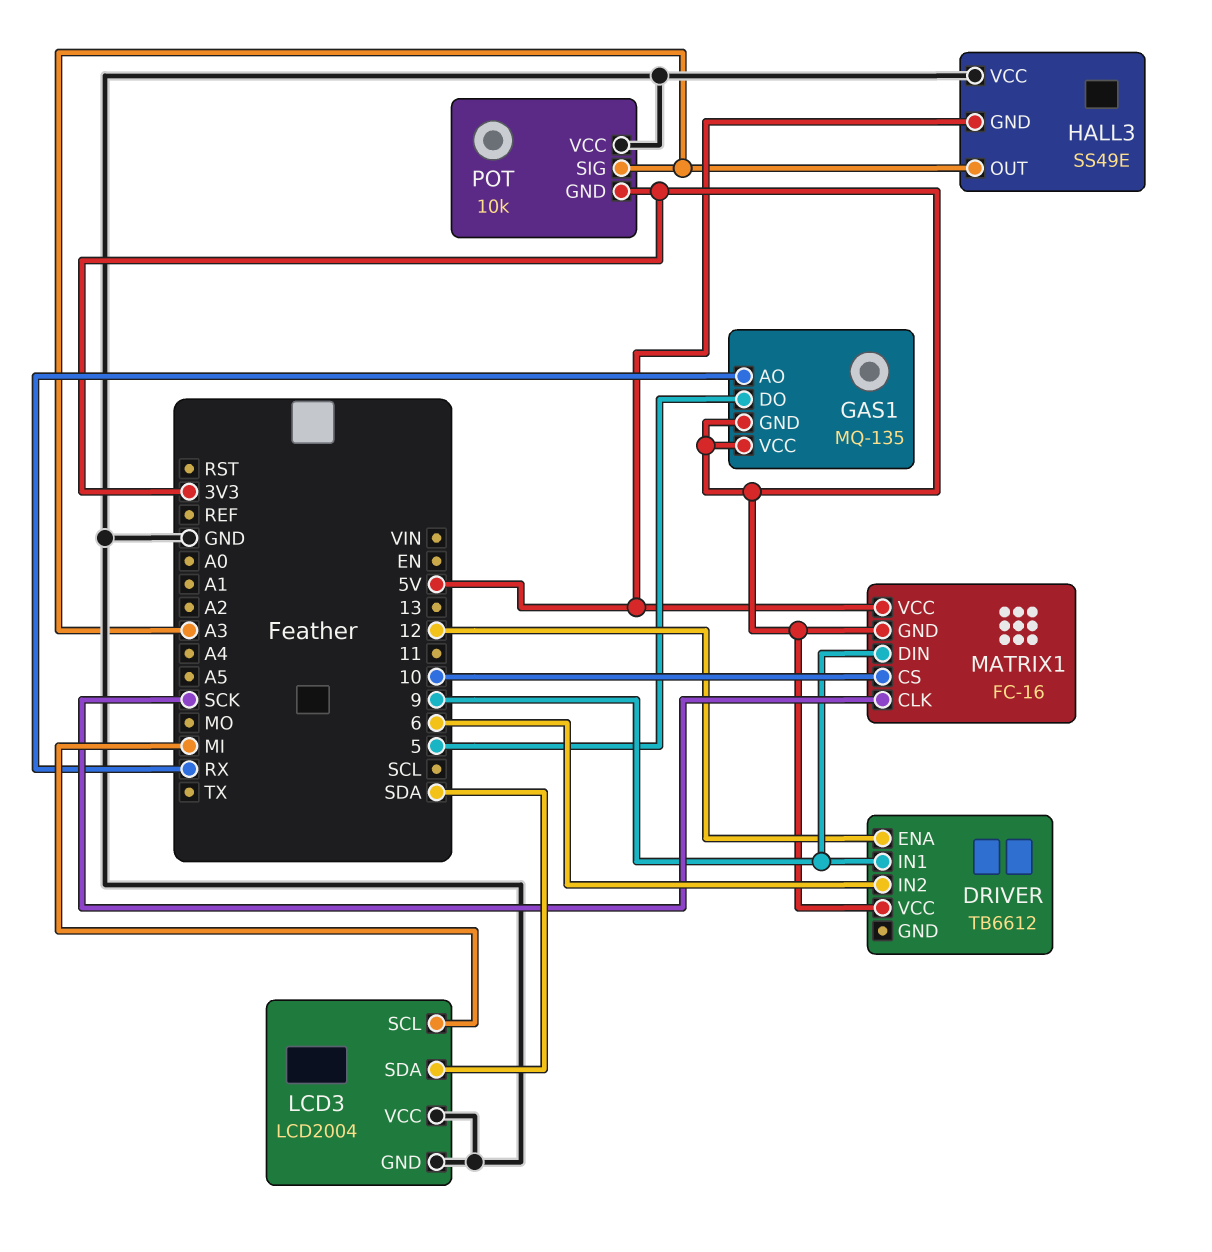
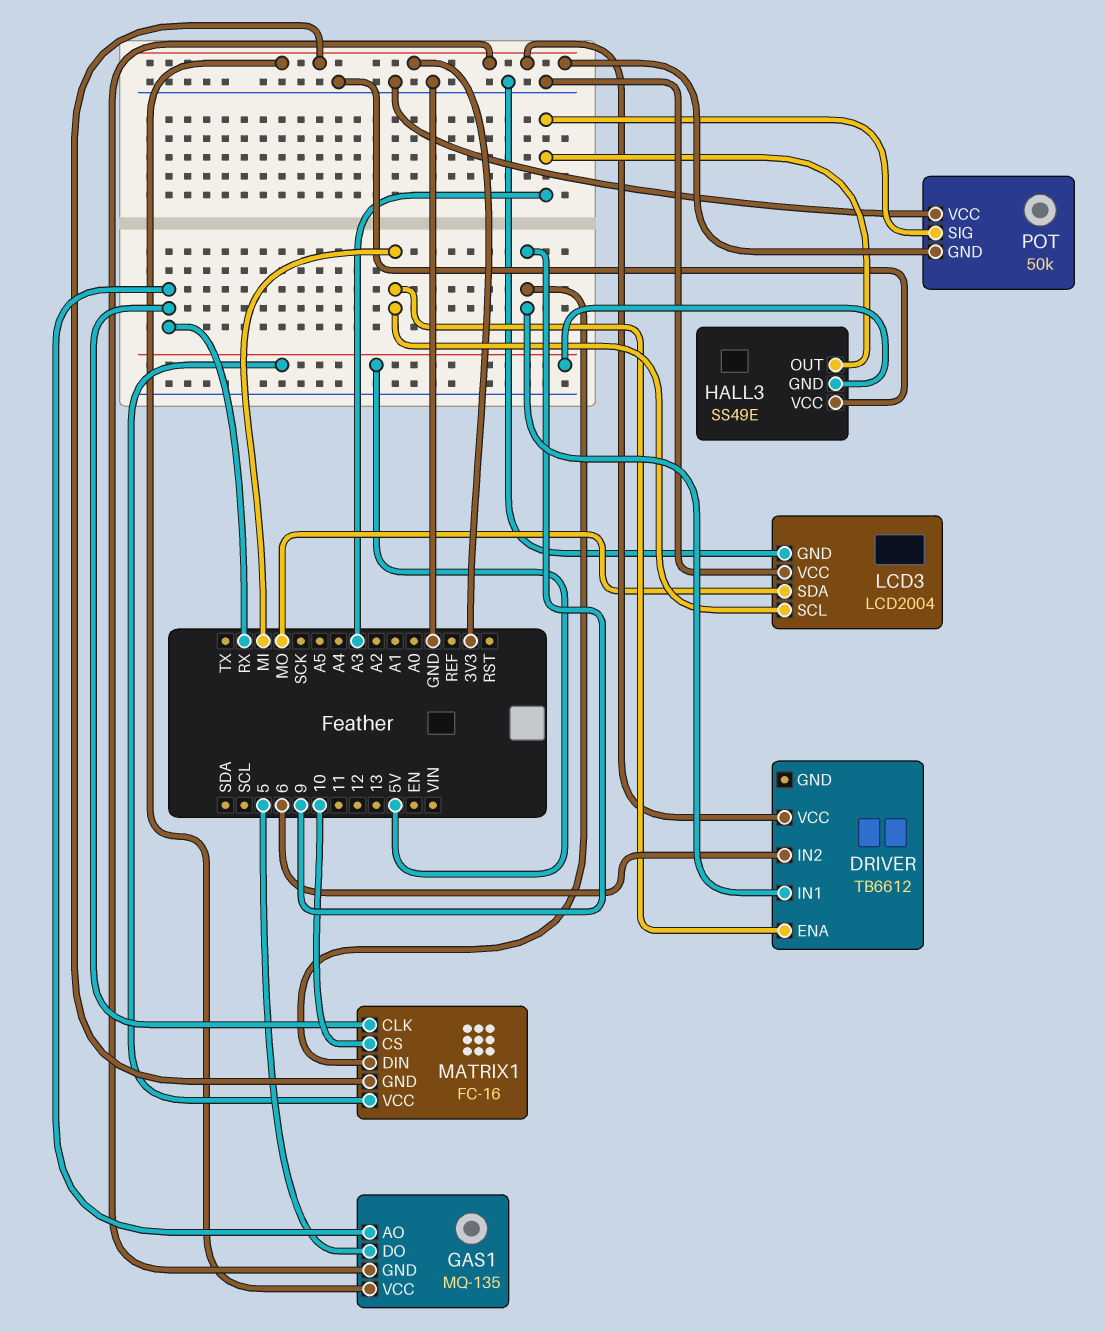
DRIVER pin ENA: 12 -> MI
LCD3 pin SDA: SDA -> MO
MATRIX1 pin CLK: SCK -> RX
POT: 10k -> 50k

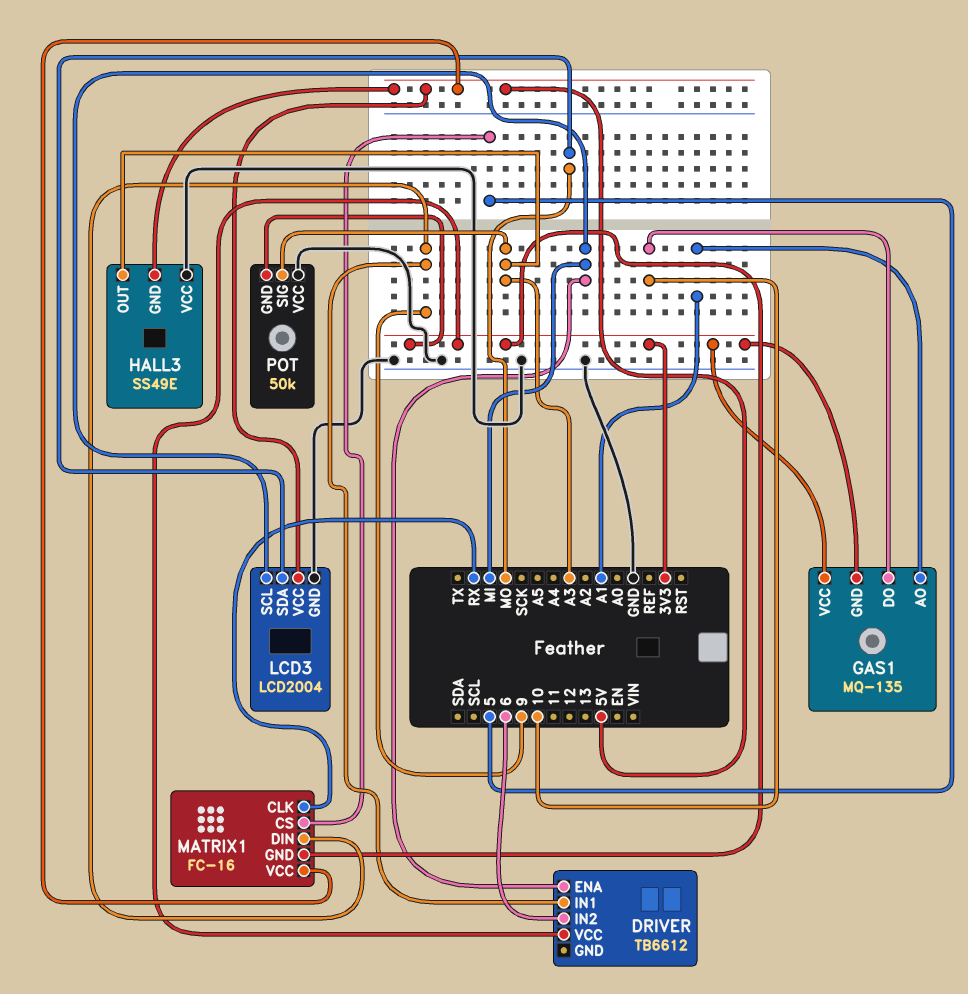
GAS1 pin AO: RX -> A1
GAS1 pin DO: 5 -> 10
LCD3 pin VCC: GND -> 5V
MATRIX1 pin CS: 10 -> 5

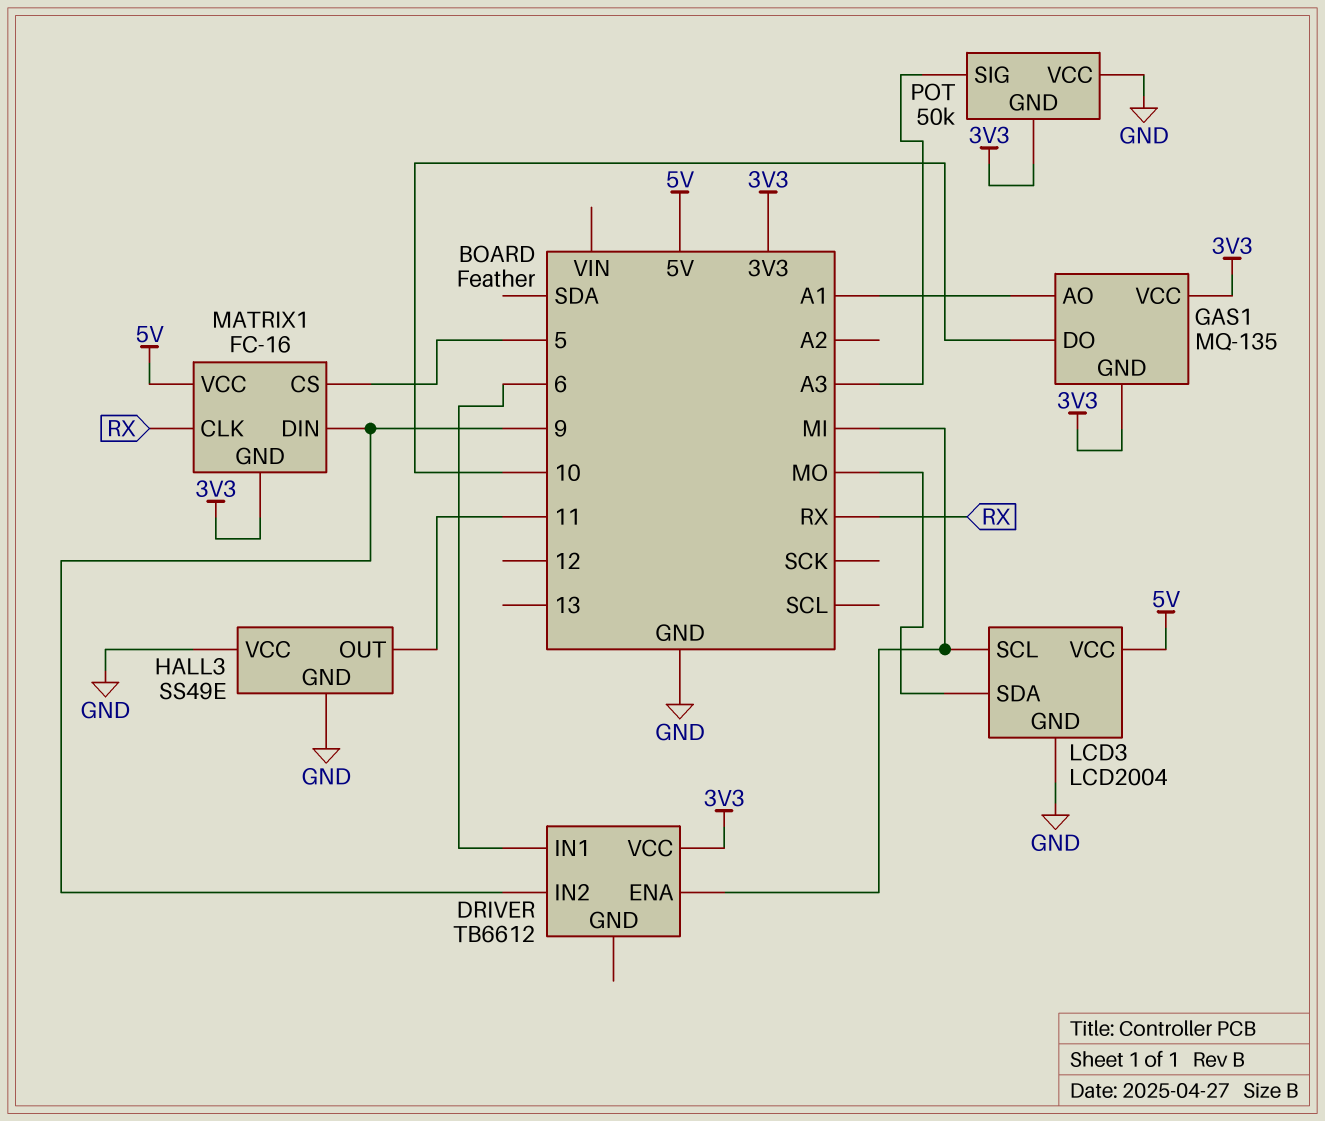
DRIVER pin IN1: 9 -> 6
DRIVER pin IN2: 6 -> 9
HALL3 pin GND: 5V -> GND
HALL3 pin OUT: A3 -> 11

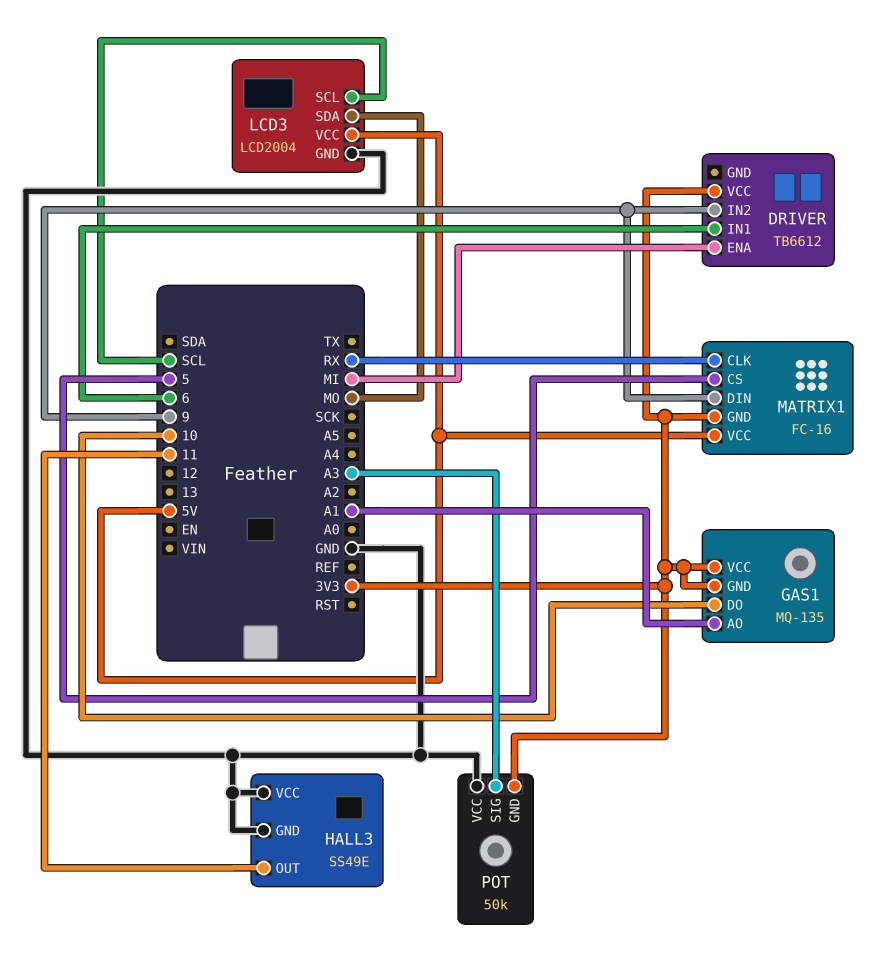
LCD3 pin SCL: MI -> SCL

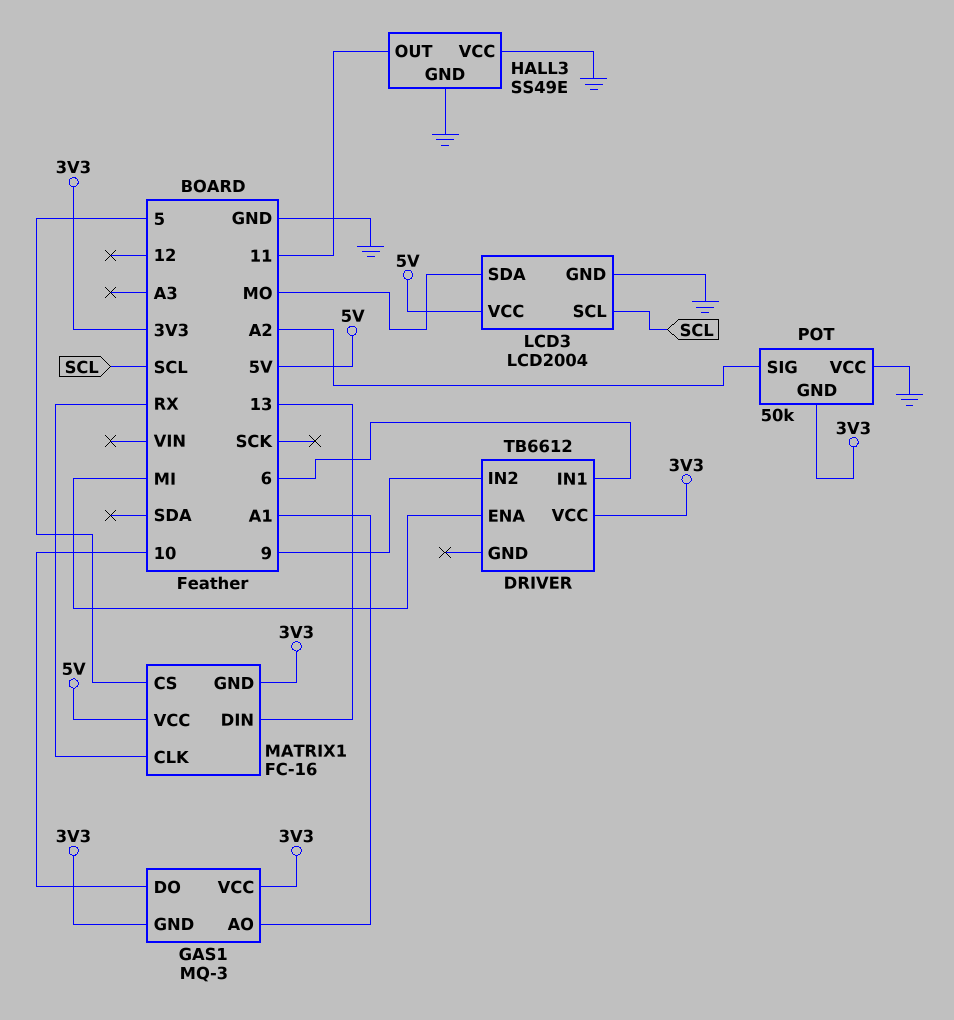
GAS1: MQ-135 -> MQ-3
MATRIX1 pin DIN: 9 -> 13
POT pin SIG: A3 -> A2

